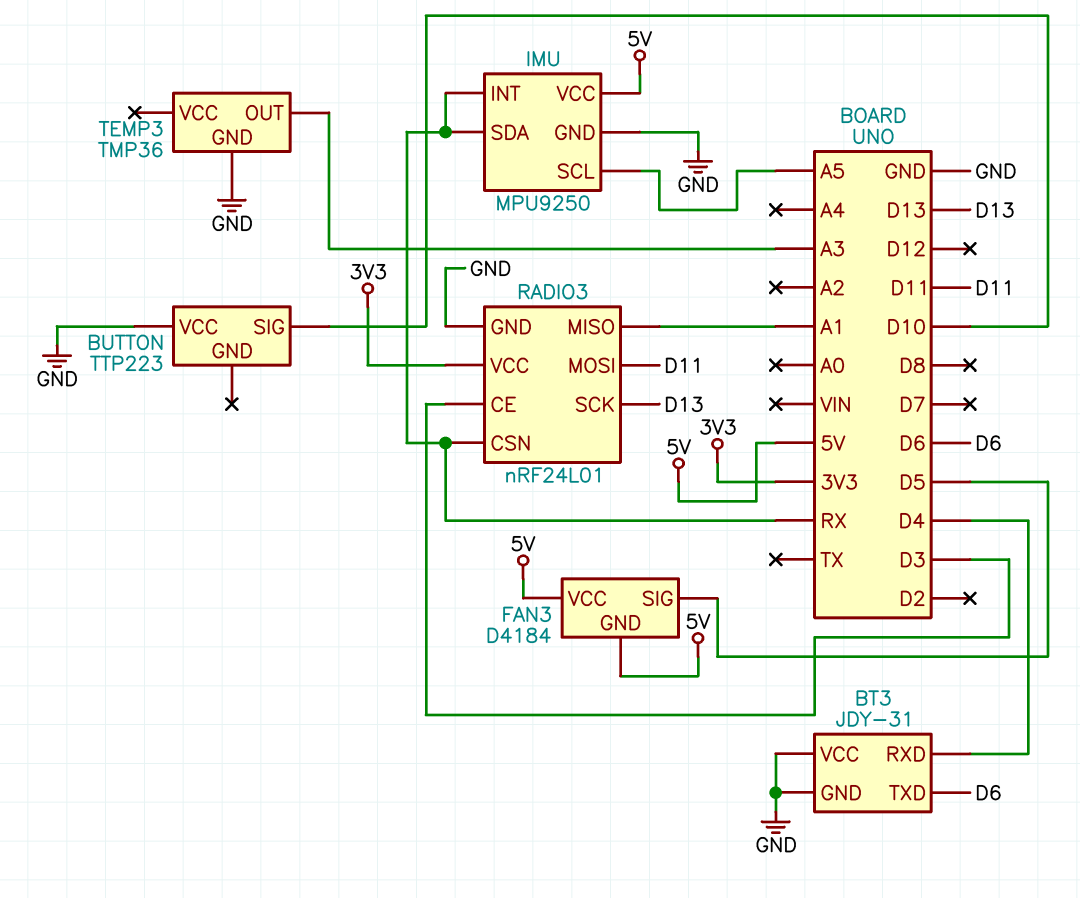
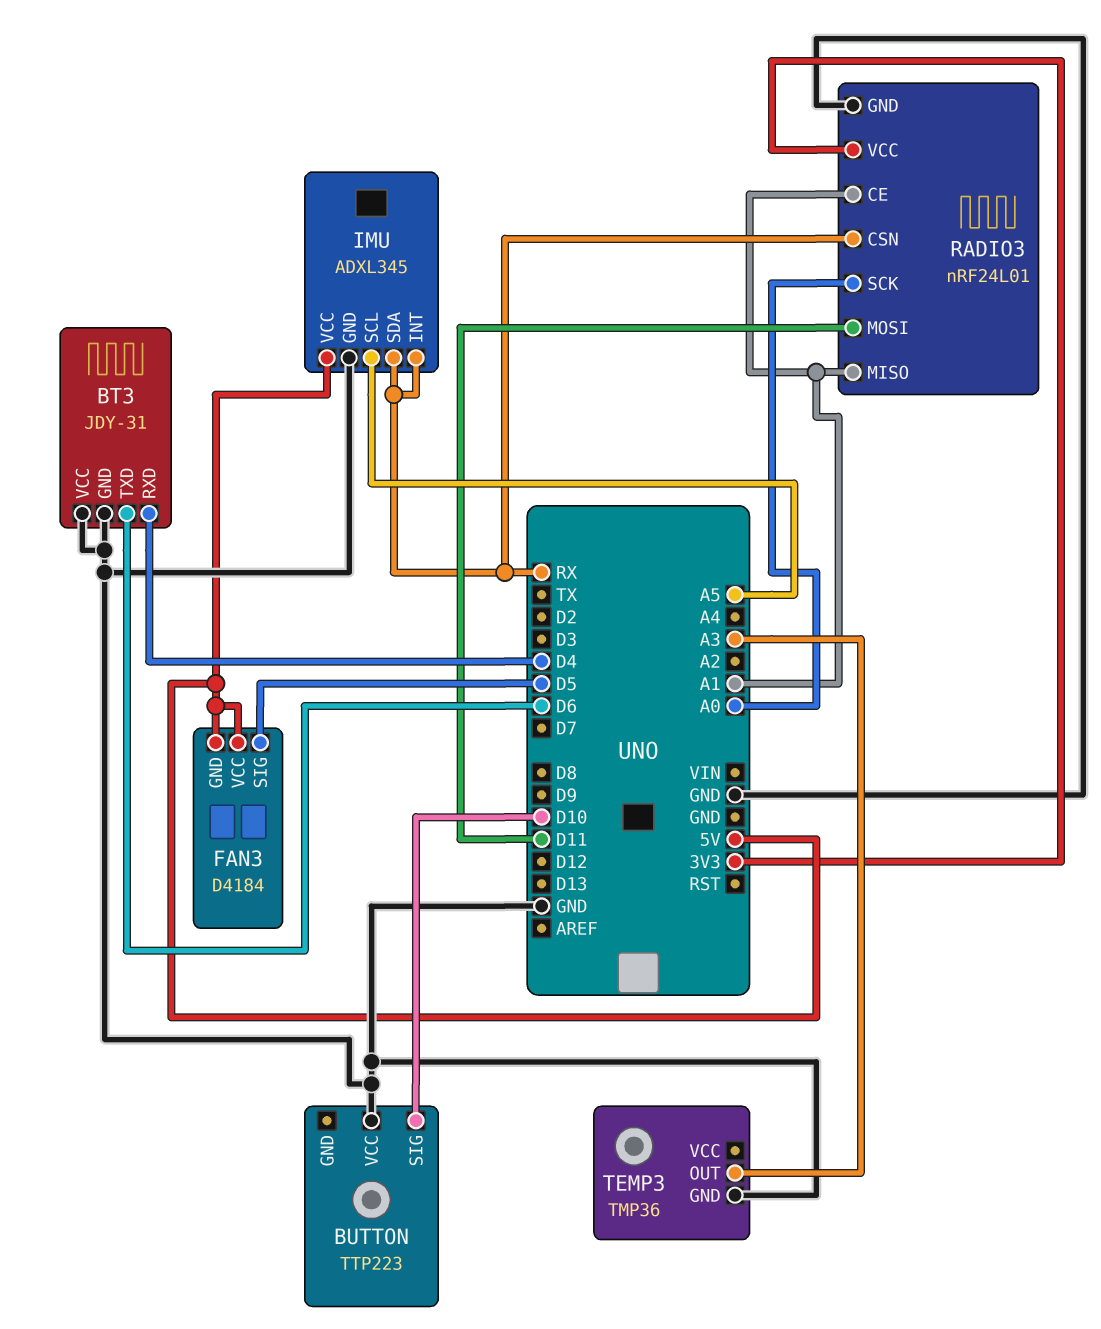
IMU: MPU9250 -> ADXL345
RADIO3 pin CE: D3 -> A1
RADIO3 pin SCK: D13 -> A0

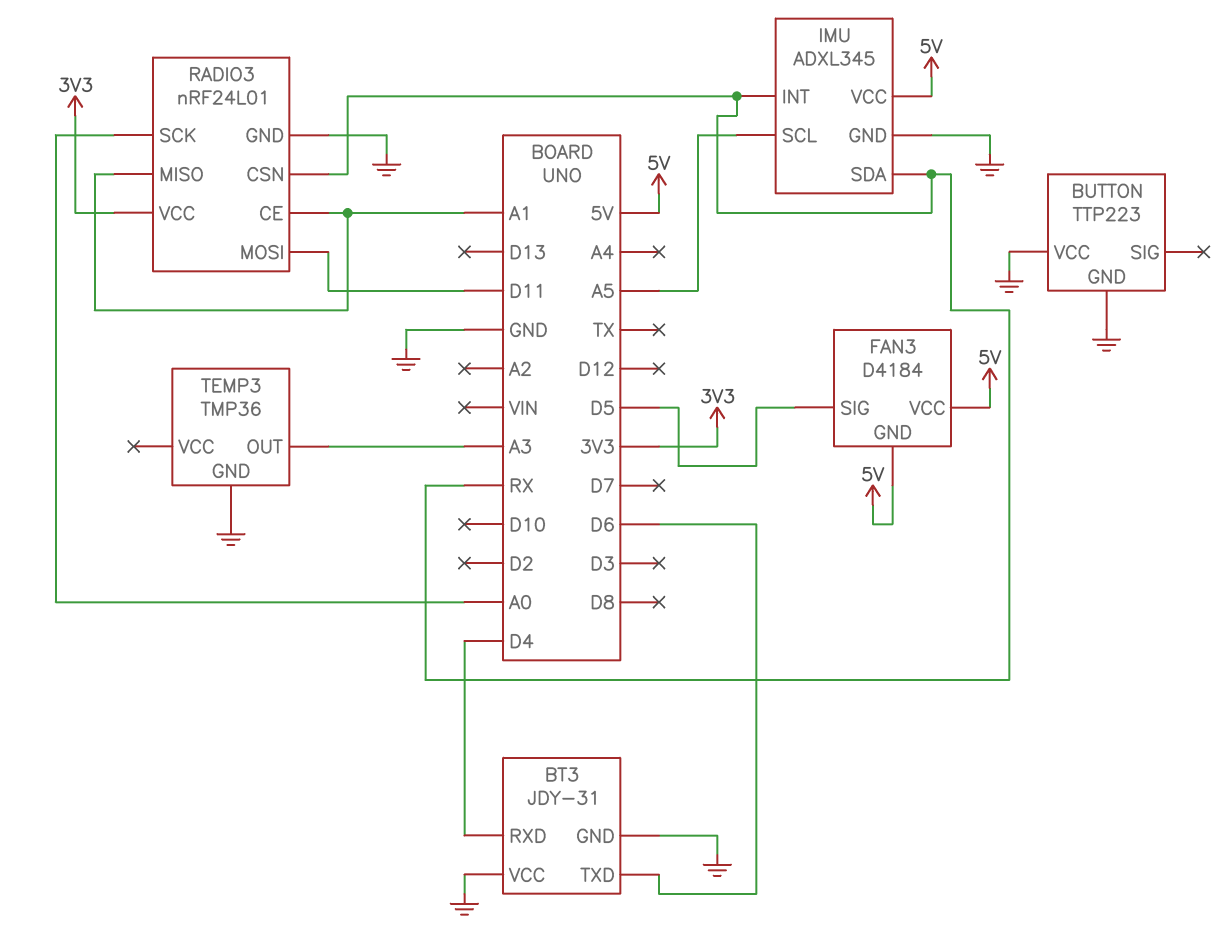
BUTTON pin GND: none -> GND
BUTTON pin SIG: D10 -> none

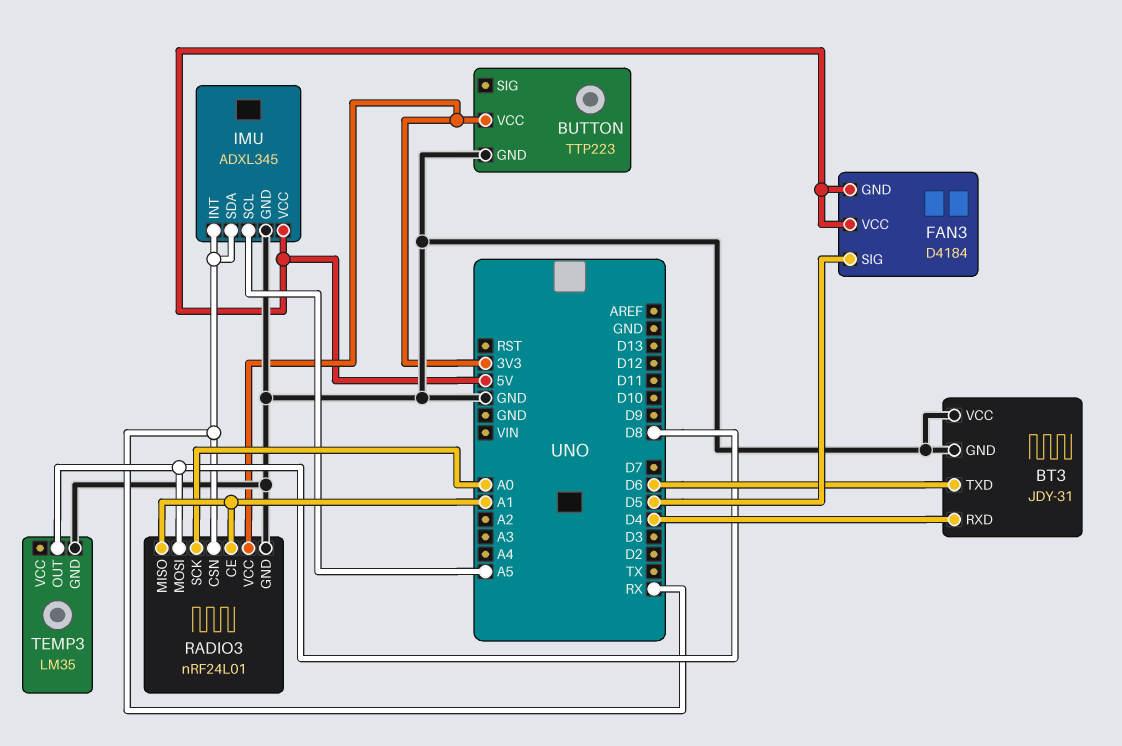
BUTTON pin VCC: GND -> 3V3
RADIO3 pin MOSI: D11 -> D8
TEMP3: TMP36 -> LM35
TEMP3 pin OUT: A3 -> D8

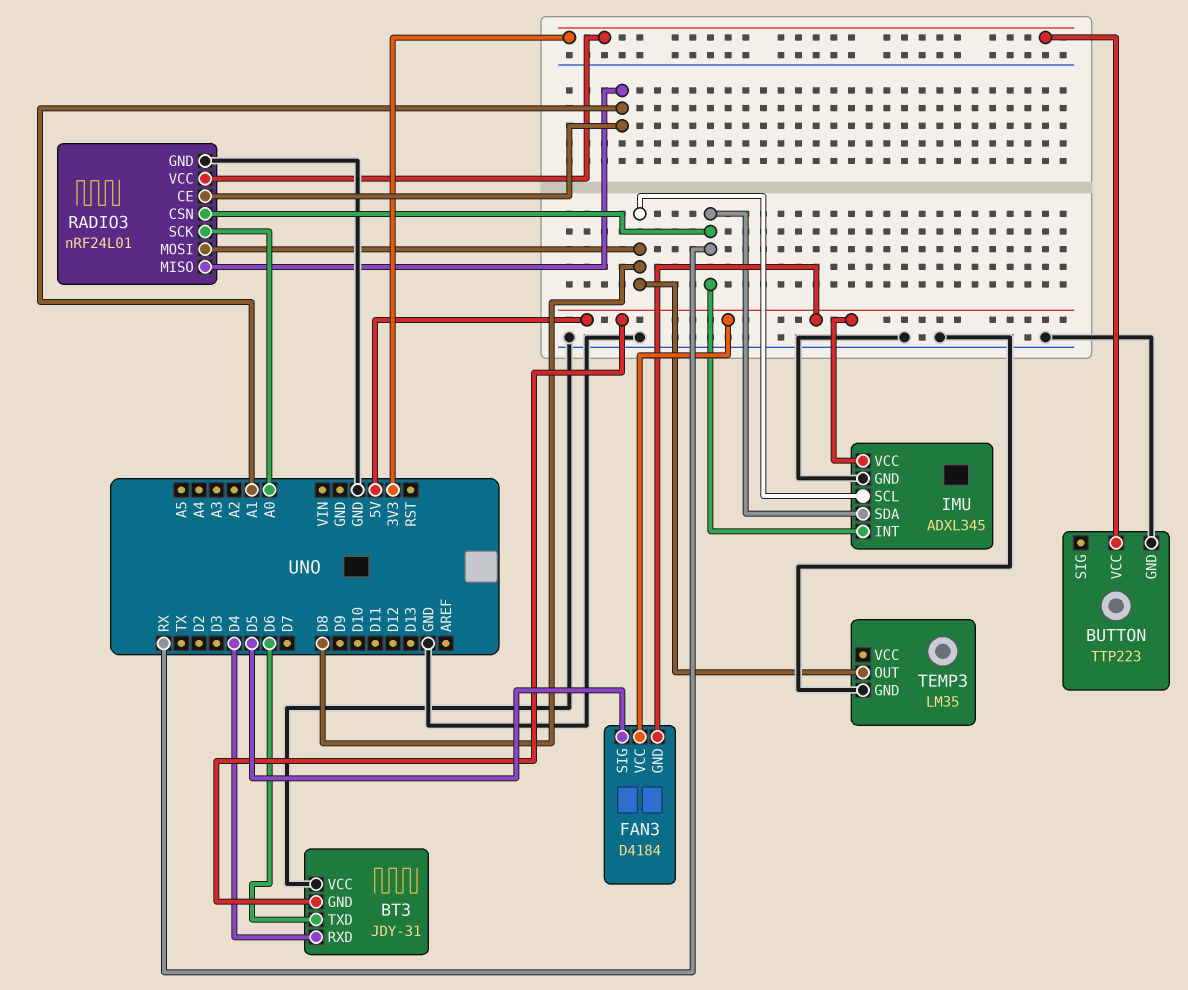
BT3 pin GND: GND -> 5V
IMU pin SCL: A5 -> D8

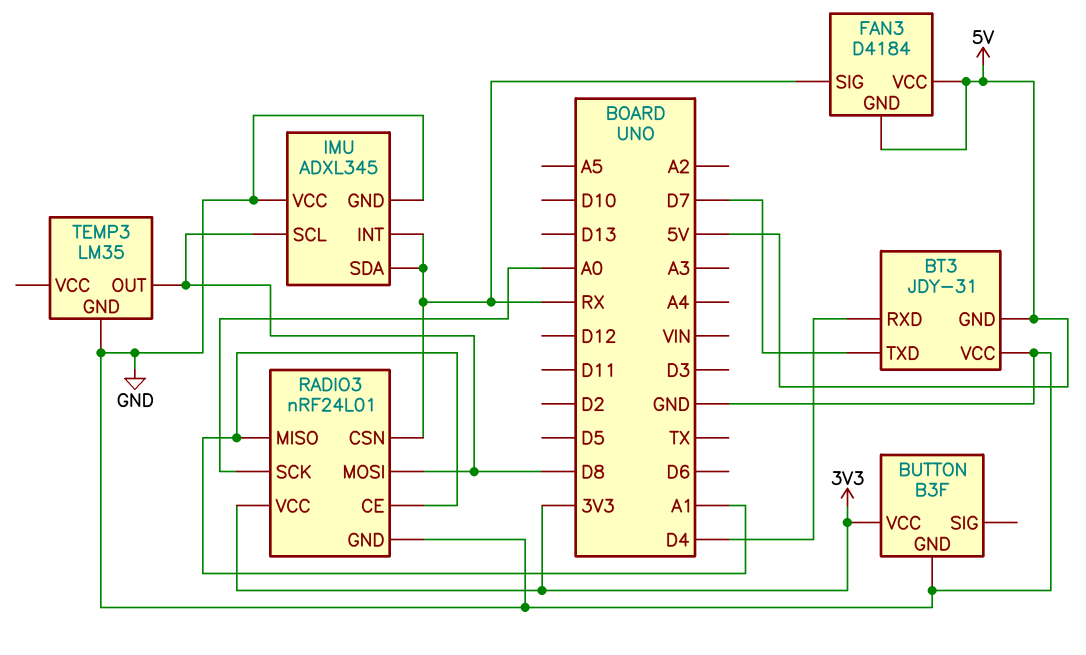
BT3 pin TXD: D6 -> D7
BUTTON: TTP223 -> B3F
FAN3 pin SIG: D5 -> RX
IMU pin VCC: 5V -> GND

